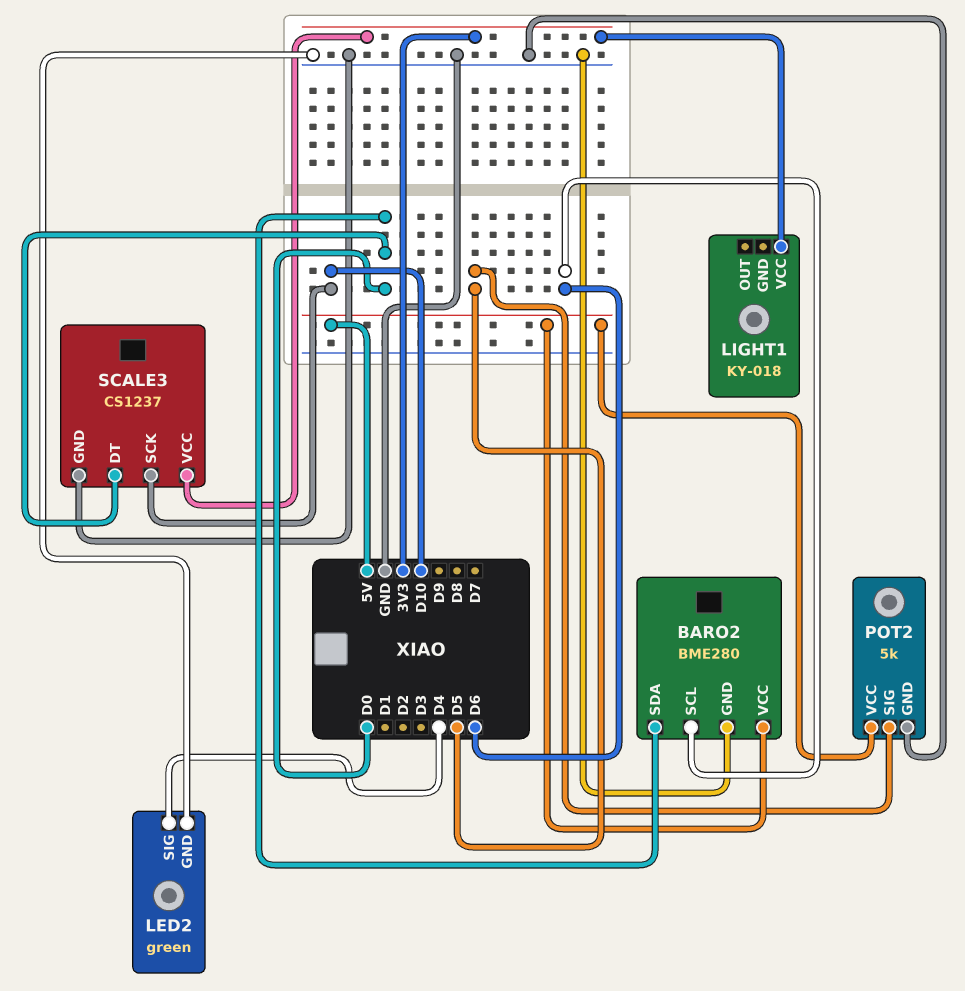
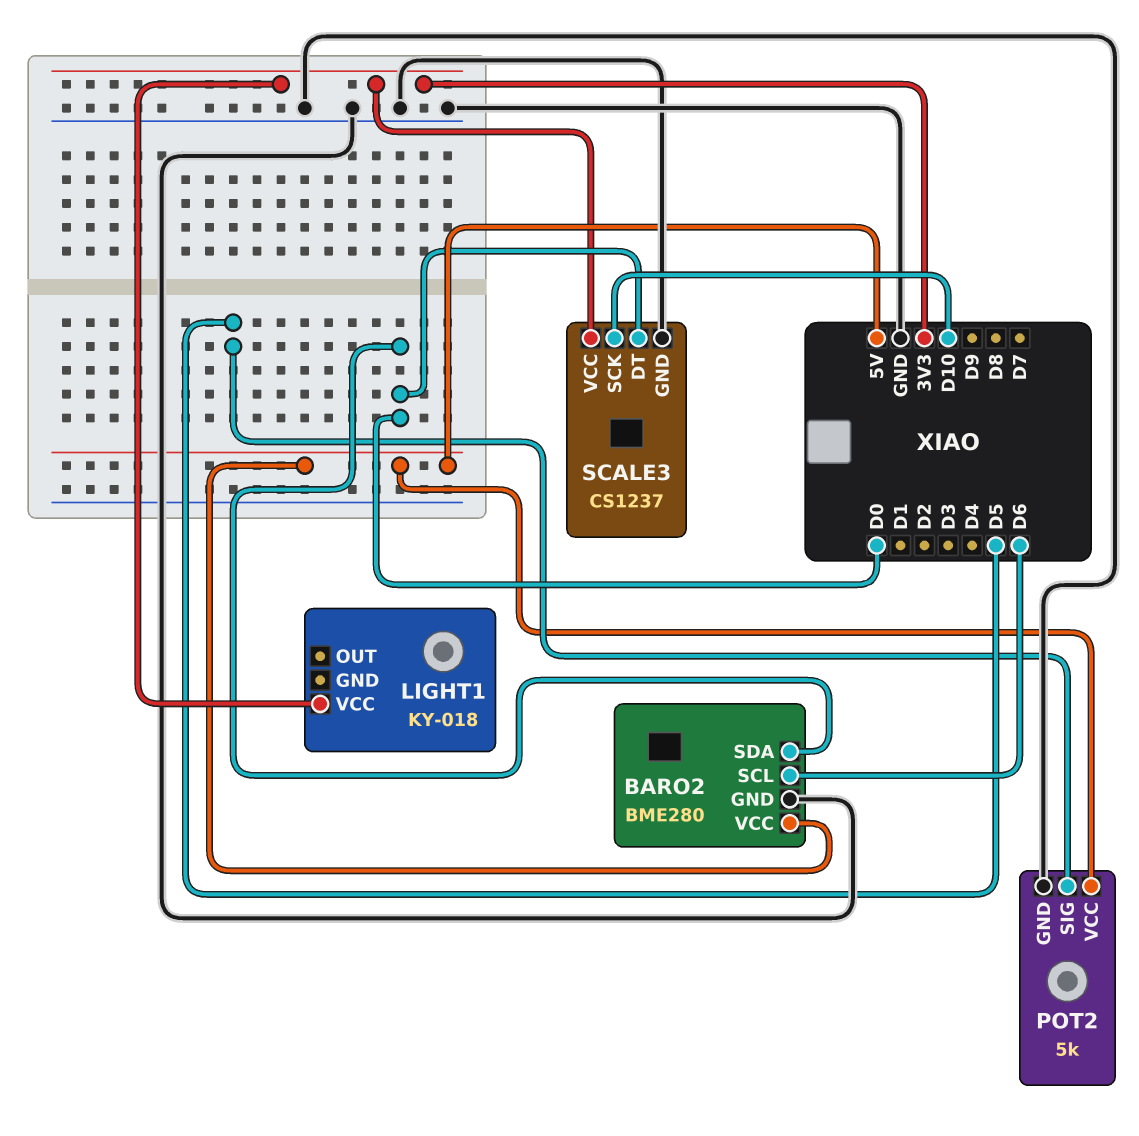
LED2: green -> none
LED2 pin GND: GND -> none
LED2 pin SIG: D4 -> none

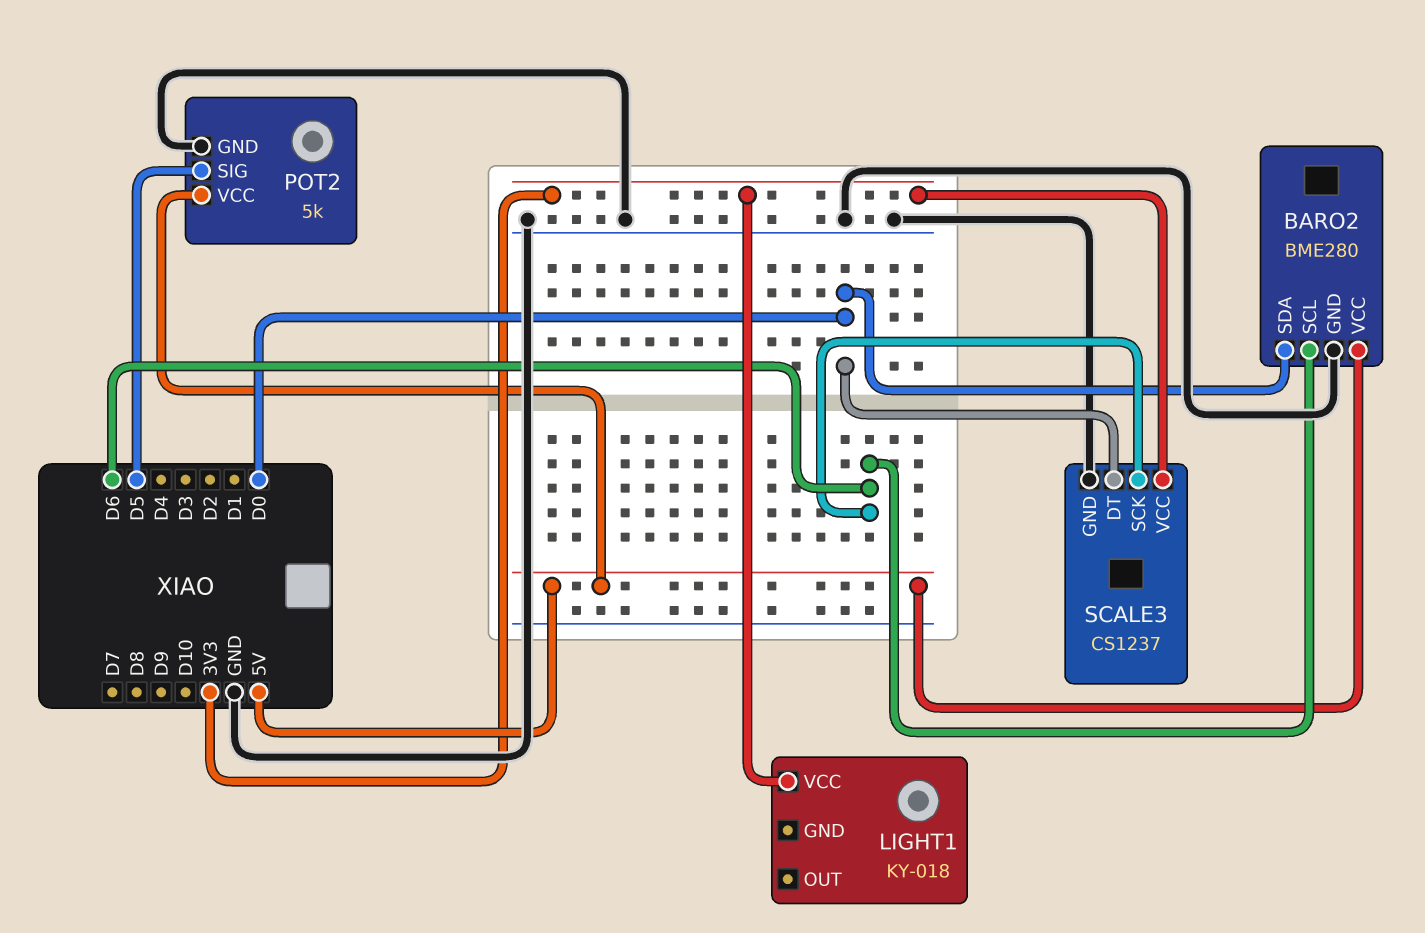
SCALE3 pin SCK: D10 -> D6

